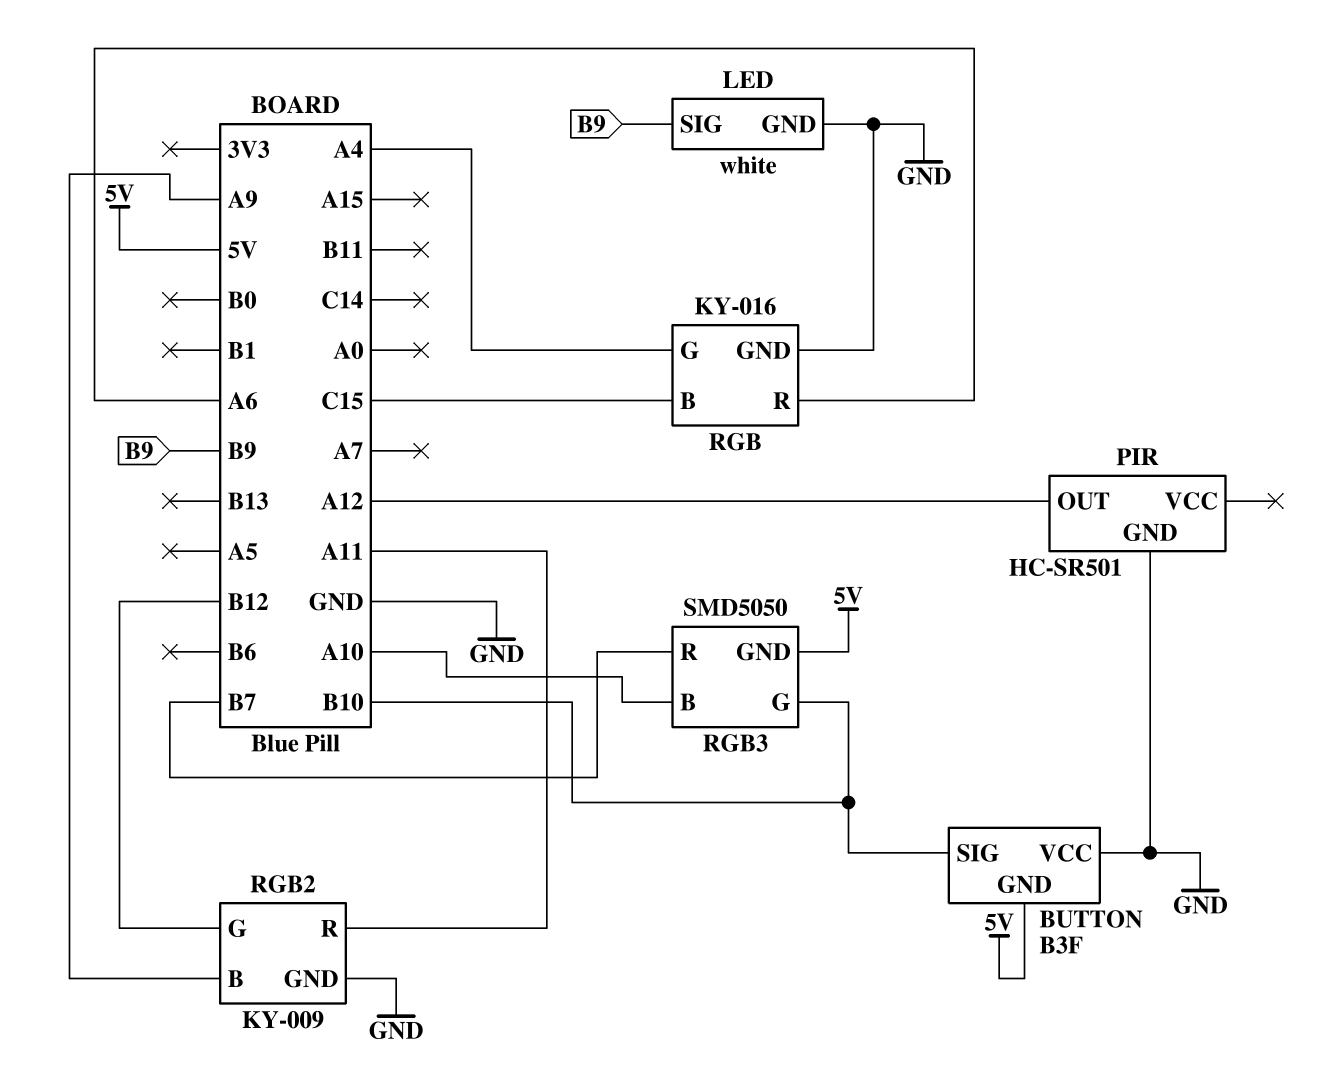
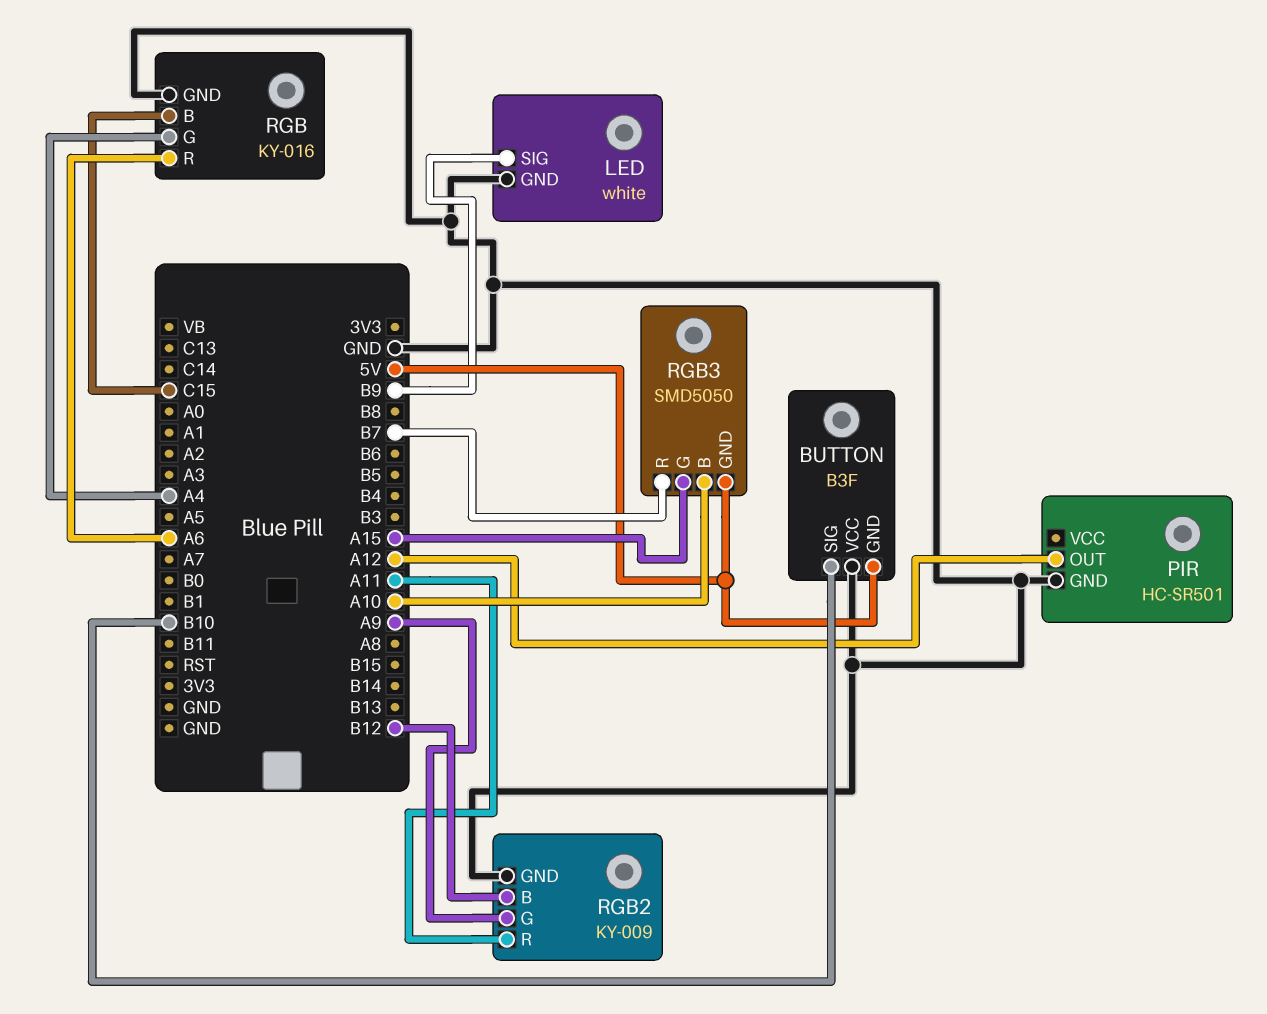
RGB2 pin B: A9 -> B12
RGB2 pin G: B12 -> A9
RGB3 pin G: B10 -> A15

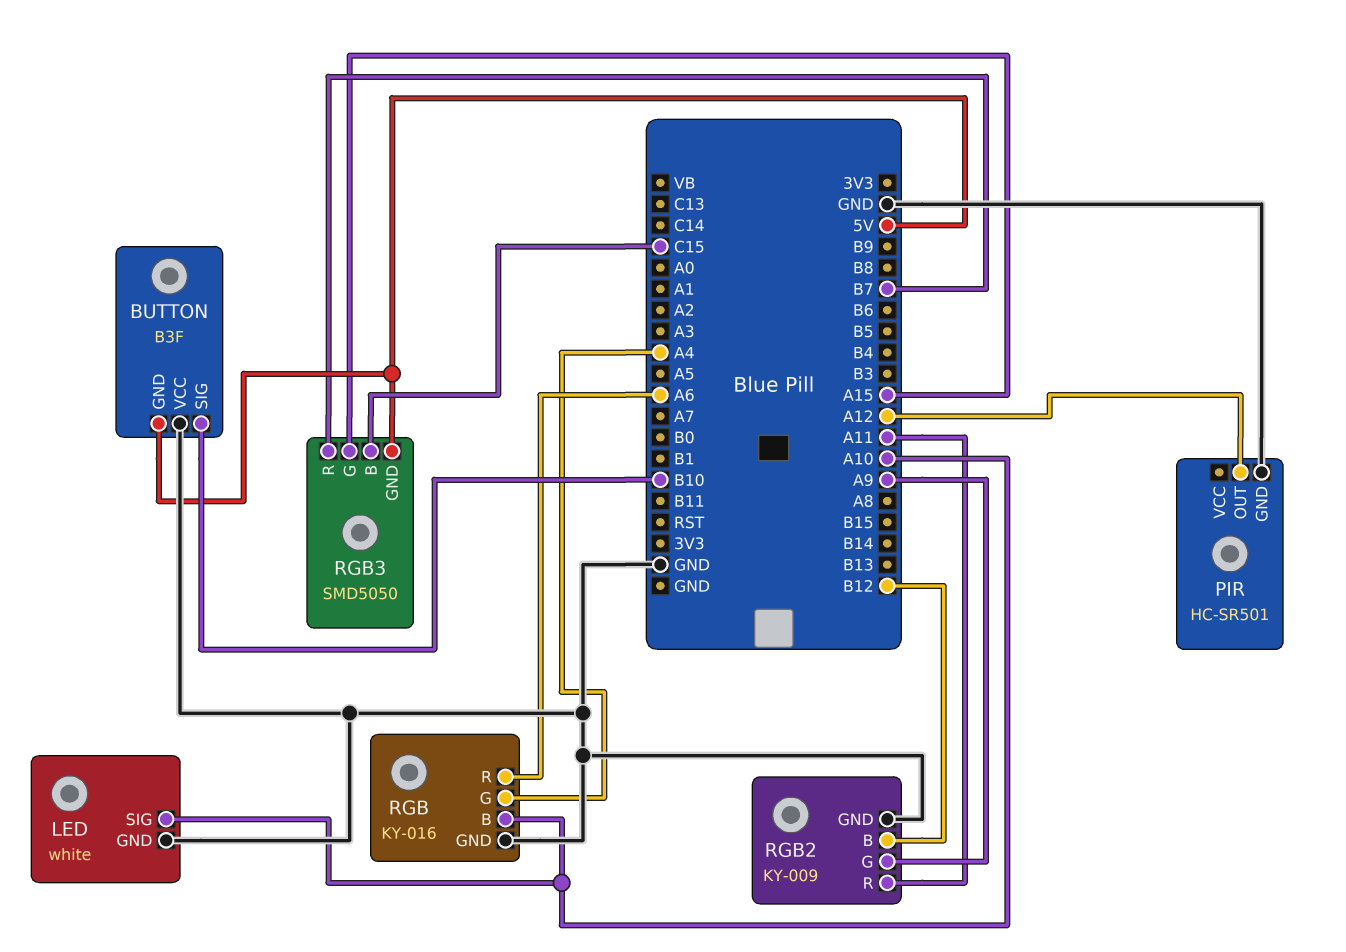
LED pin SIG: B9 -> A10
RGB pin B: C15 -> A10
RGB3 pin B: A10 -> C15

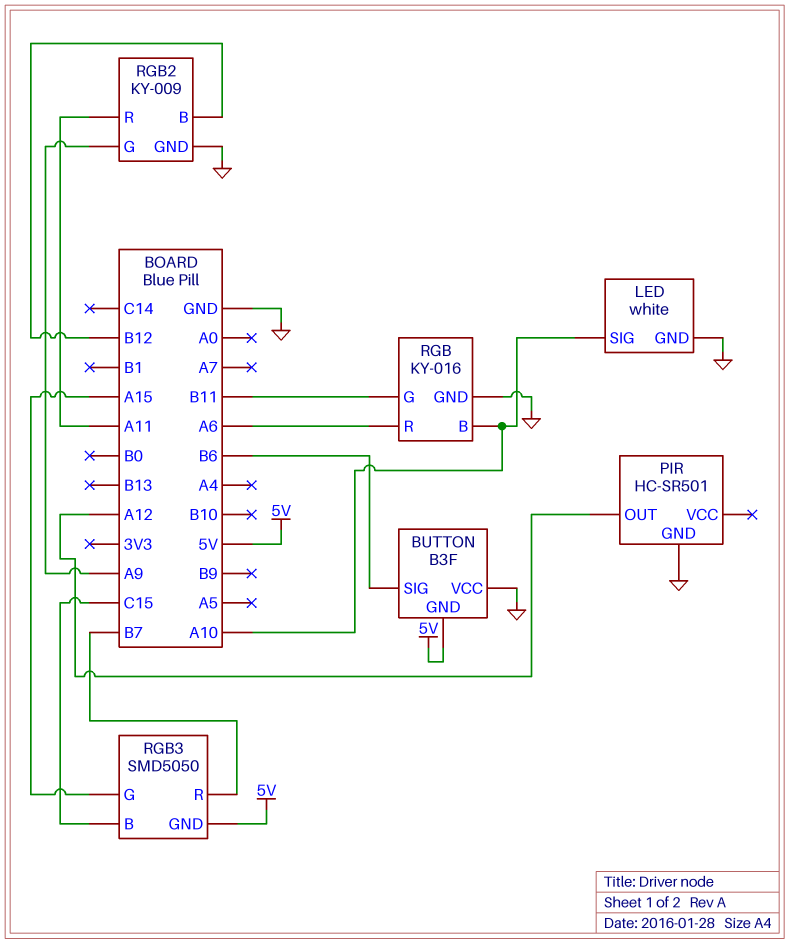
BUTTON pin SIG: B10 -> B6
RGB pin G: A4 -> B11

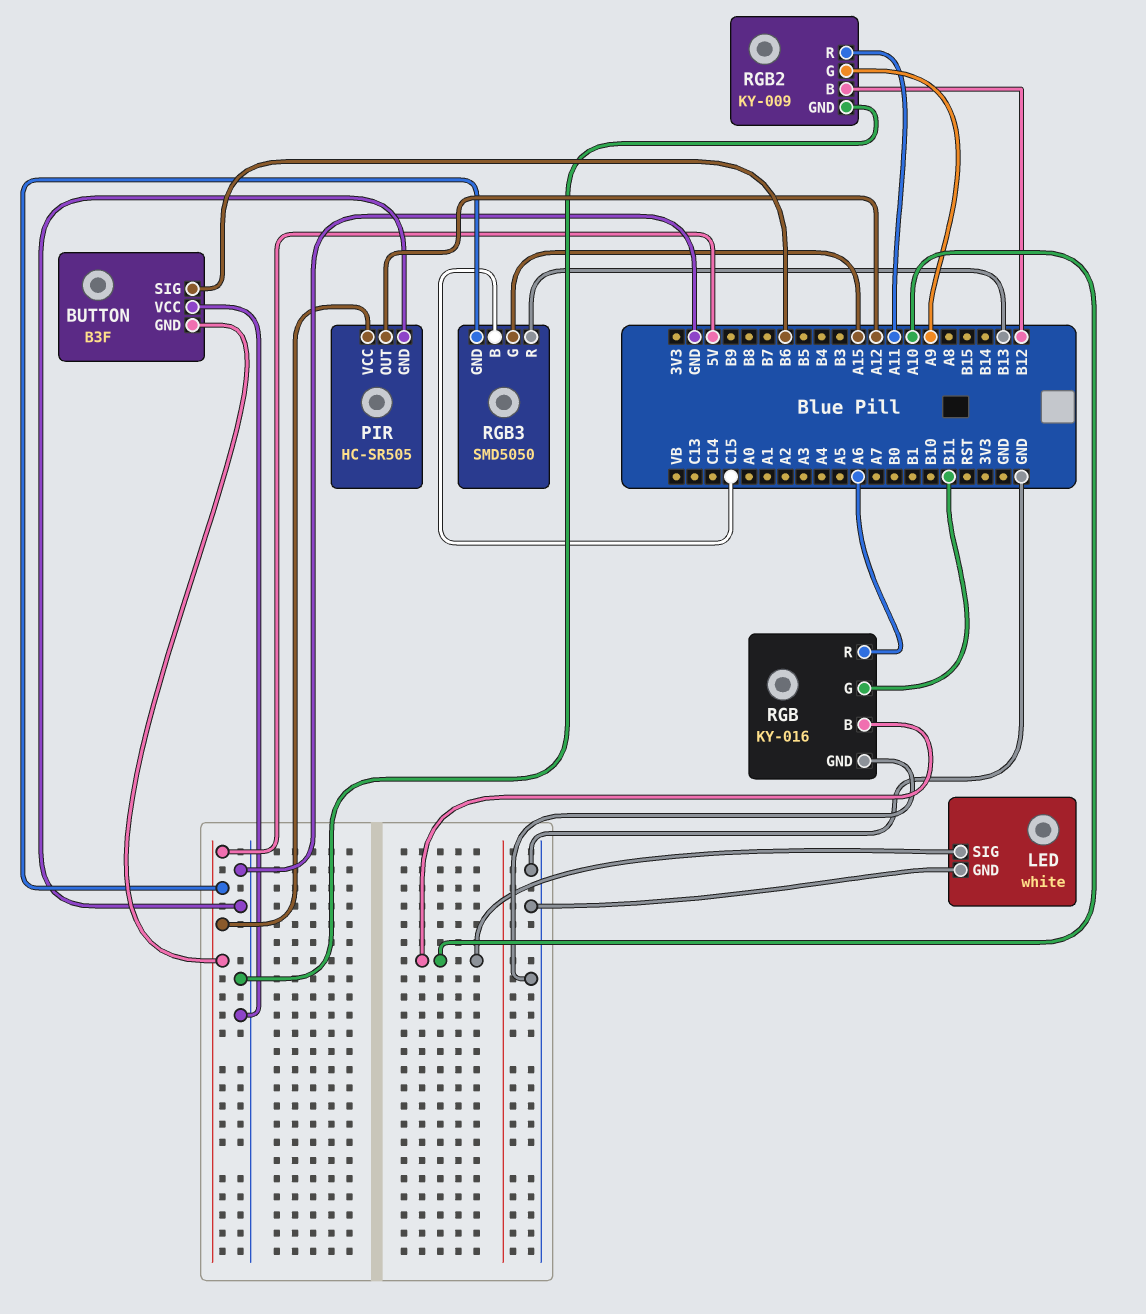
PIR: HC-SR501 -> HC-SR505
PIR pin VCC: none -> 5V
RGB3 pin R: B7 -> B13

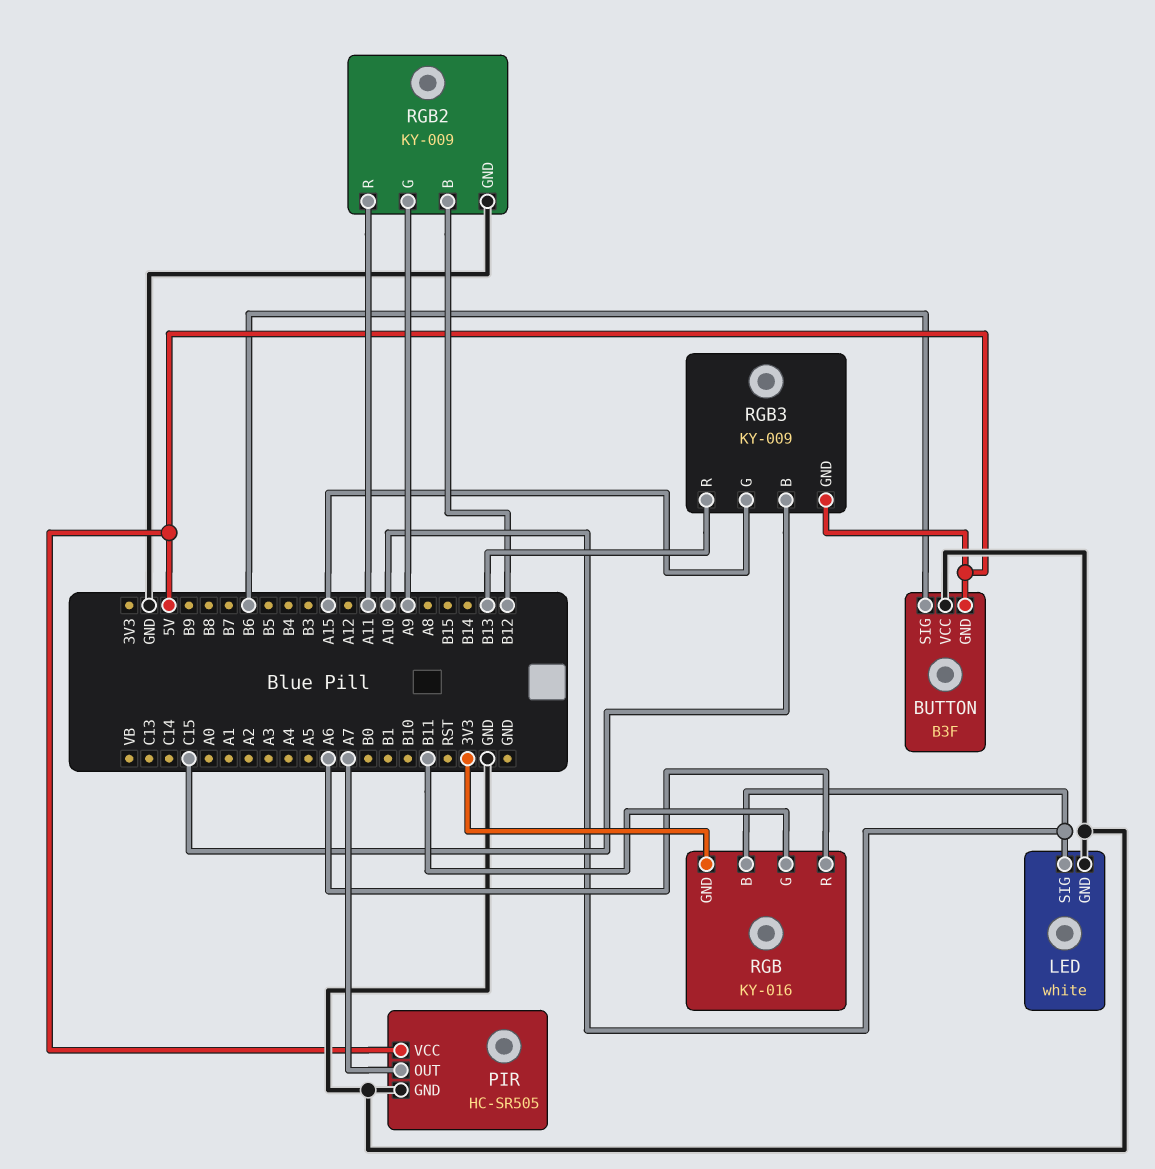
PIR pin OUT: A12 -> A7
RGB pin GND: GND -> 3V3
RGB3: SMD5050 -> KY-009

